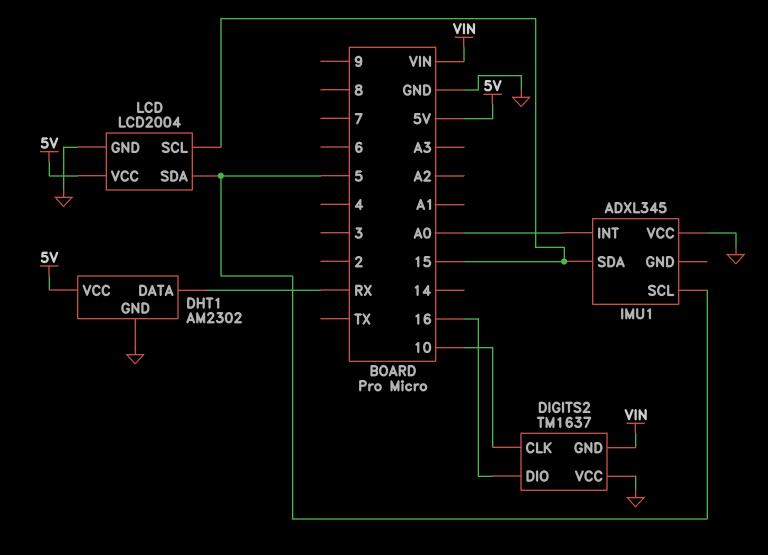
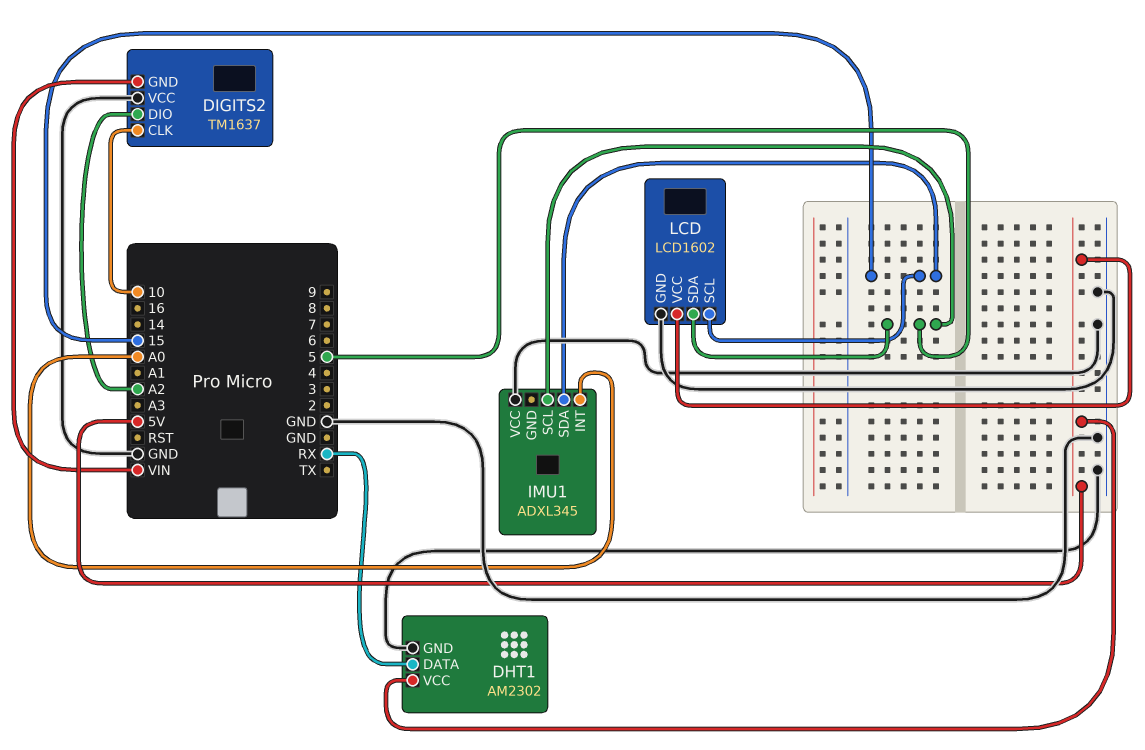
DIGITS2 pin DIO: 16 -> A2
LCD: LCD2004 -> LCD1602

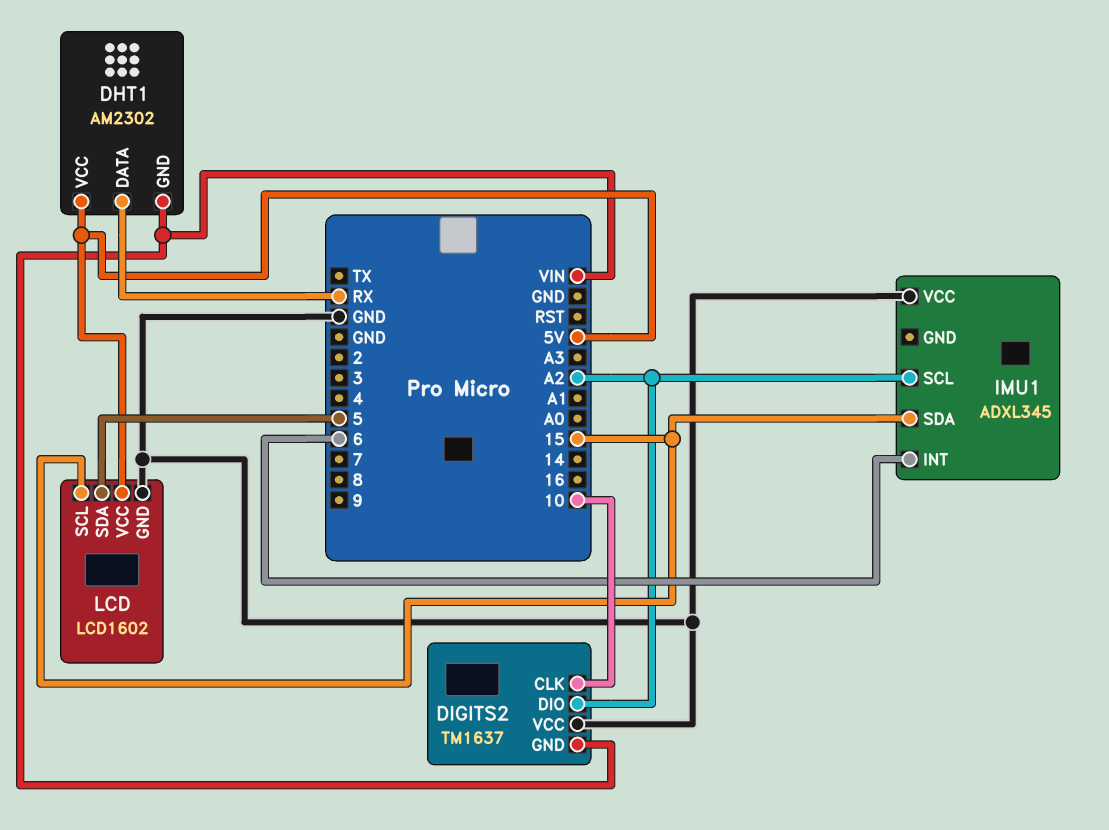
DHT1 pin GND: GND -> VIN
IMU1 pin INT: A0 -> 6
IMU1 pin SCL: 5 -> A2

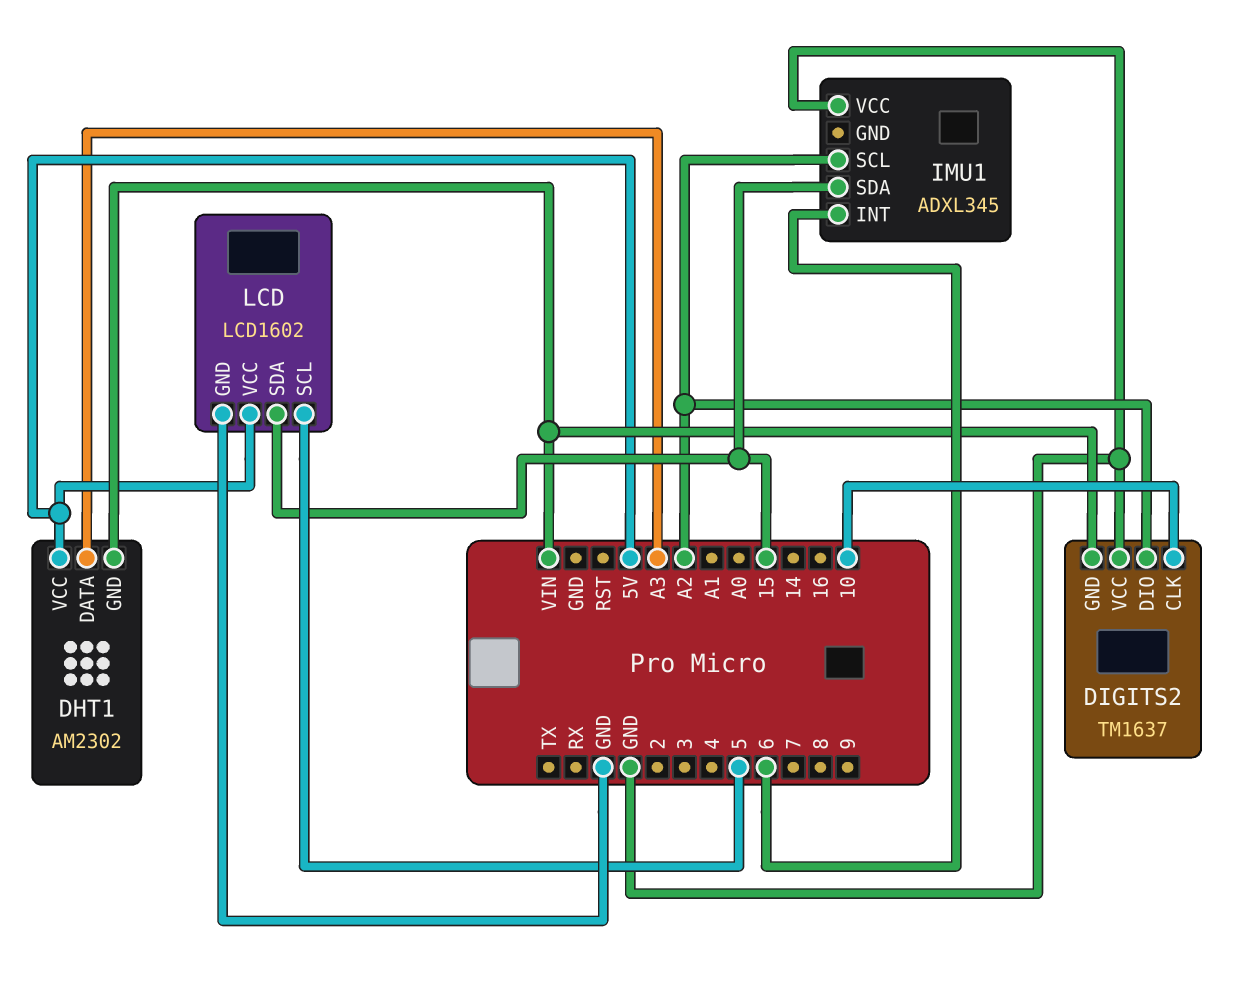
DHT1 pin DATA: RX -> A3
LCD pin SCL: 15 -> 5
LCD pin SDA: 5 -> 15

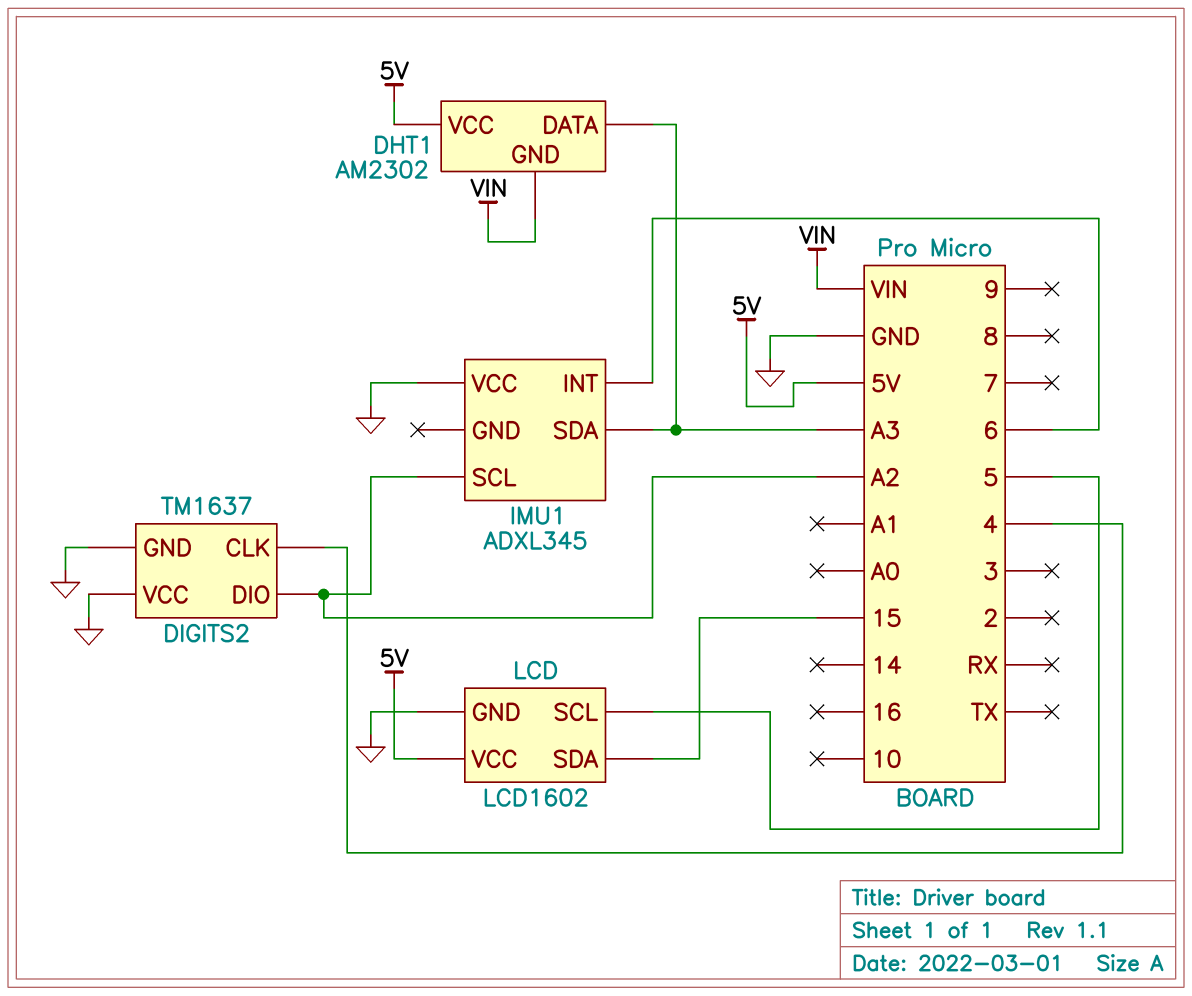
DIGITS2 pin CLK: 10 -> 4
DIGITS2 pin GND: VIN -> GND
IMU1 pin SDA: 15 -> A3

